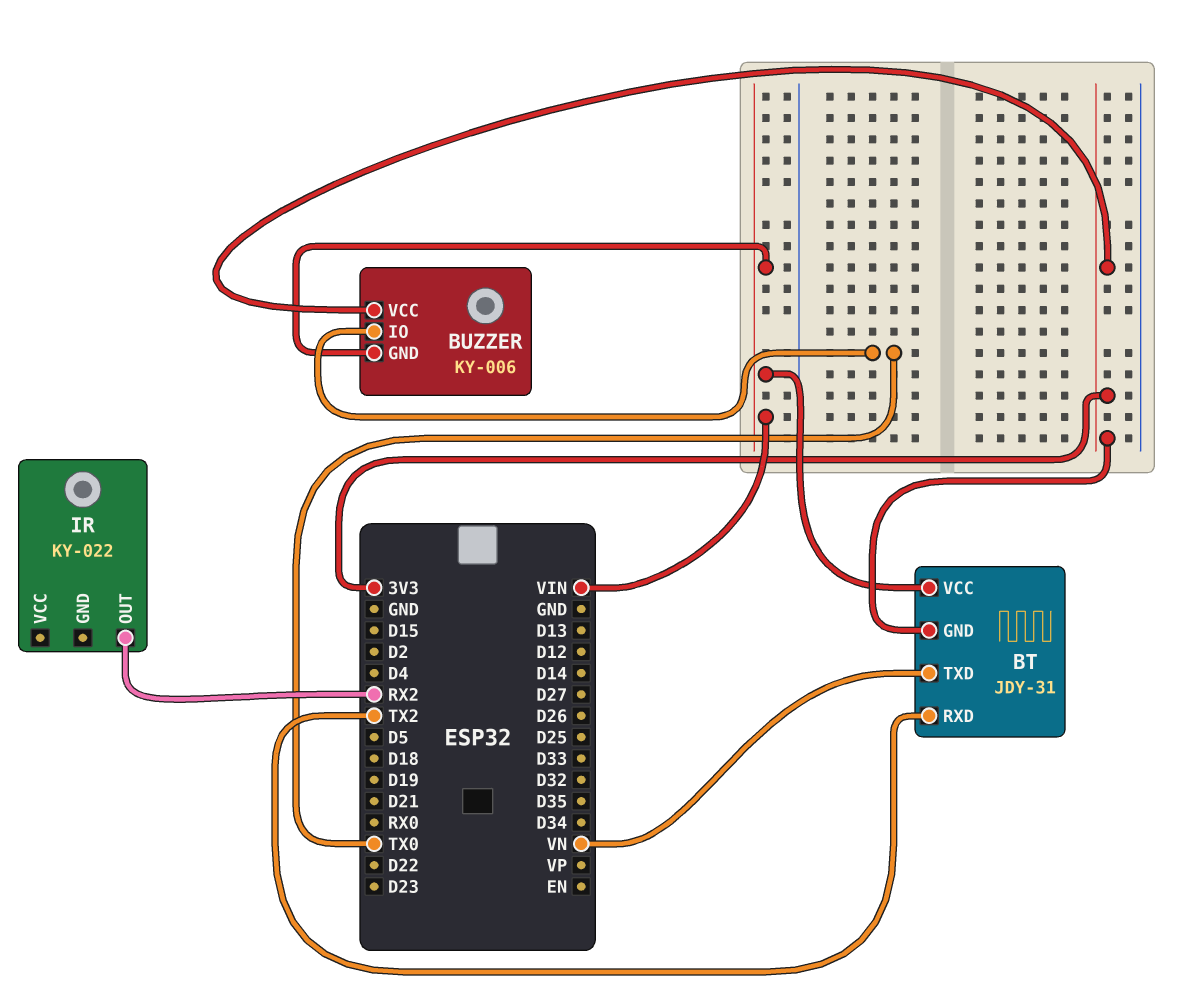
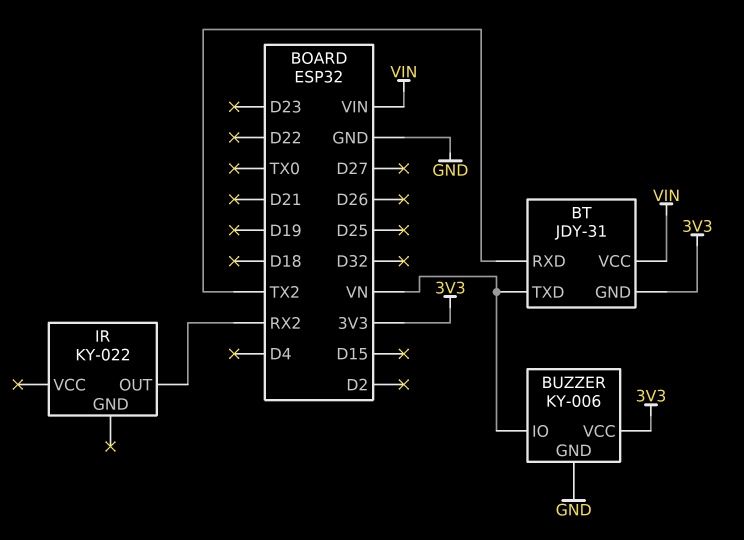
BUZZER pin GND: VIN -> GND
BUZZER pin IO: TX0 -> VN

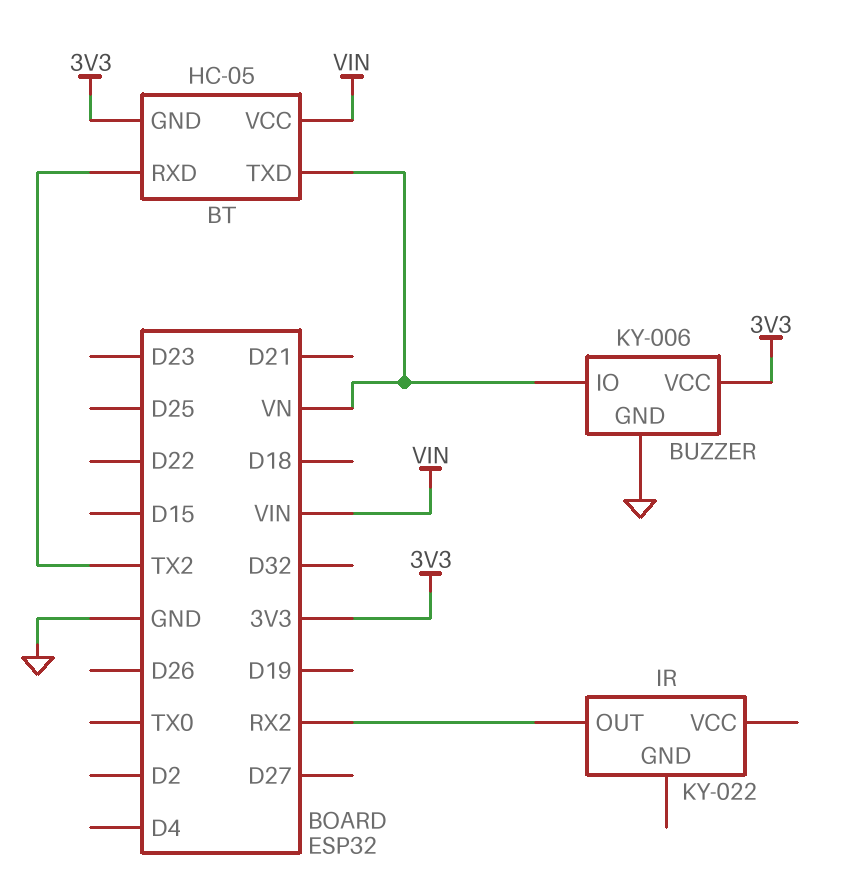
BT: JDY-31 -> HC-05

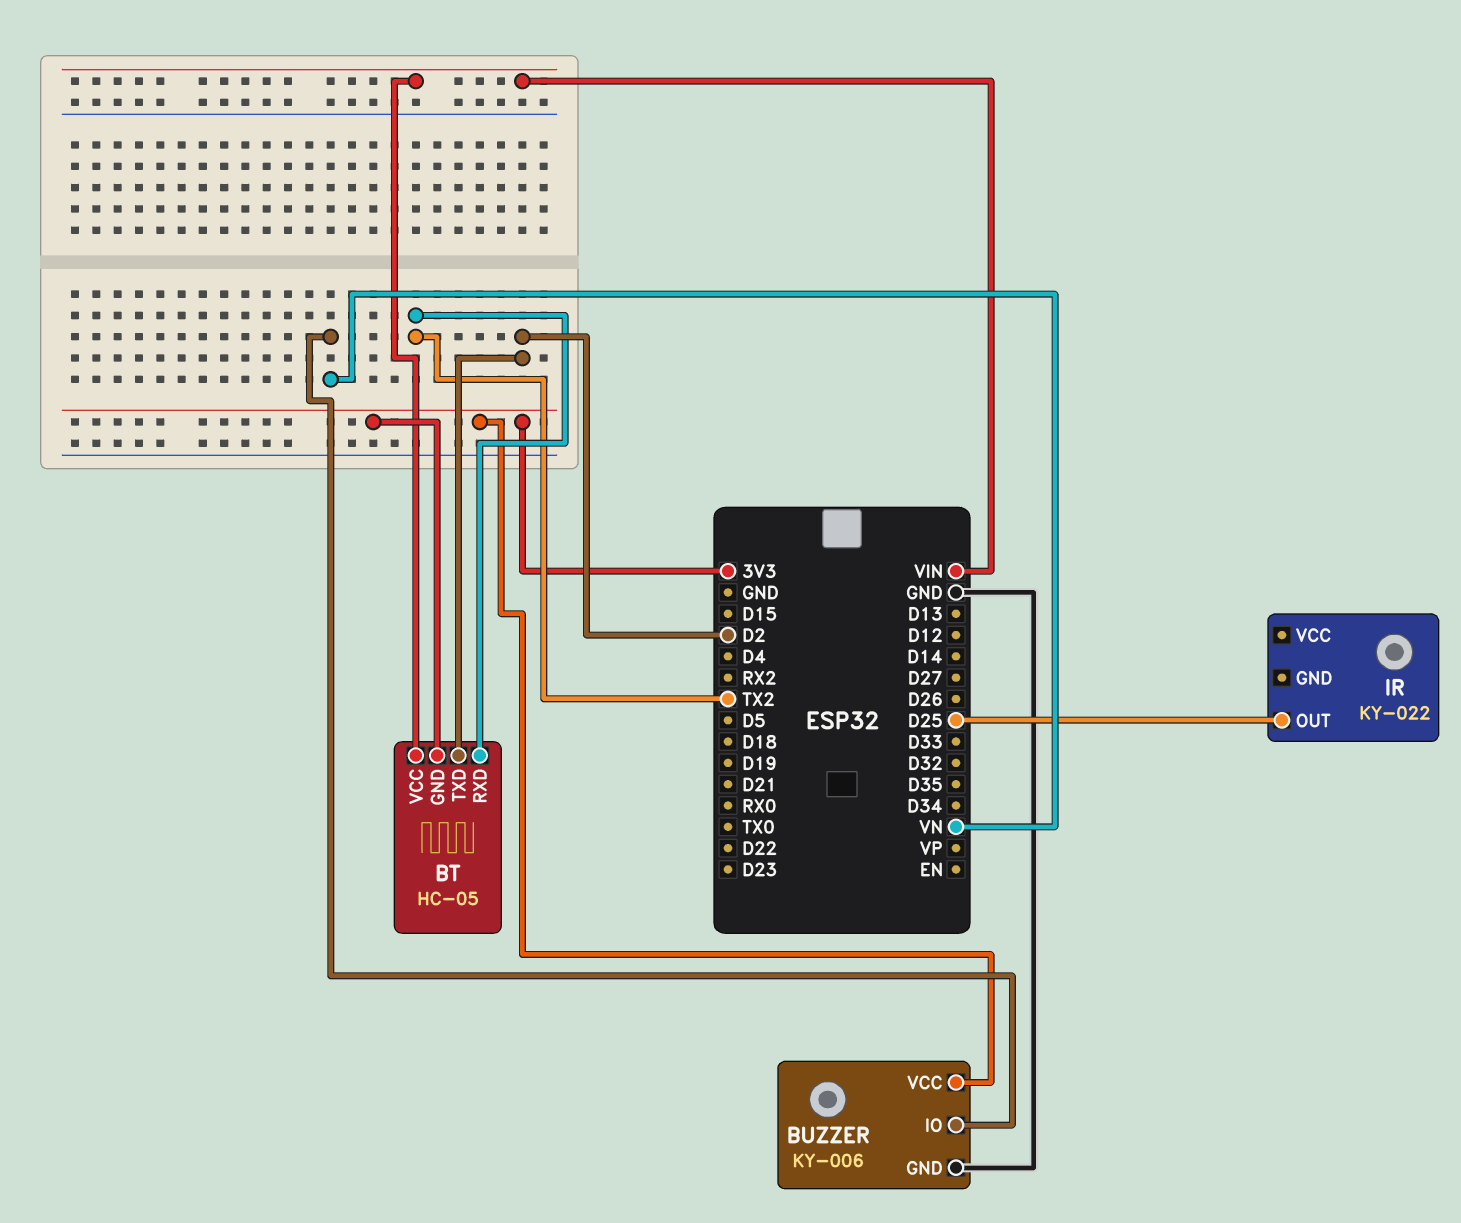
BT pin TXD: VN -> D2
IR pin OUT: RX2 -> D25

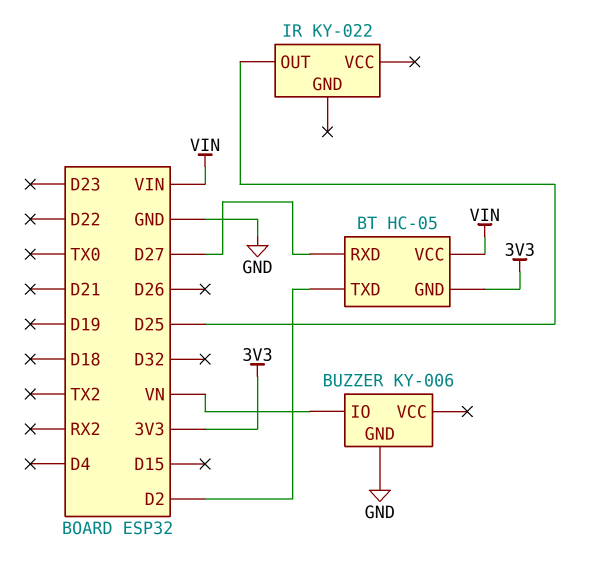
BT pin RXD: TX2 -> D27
BUZZER pin VCC: 3V3 -> none

